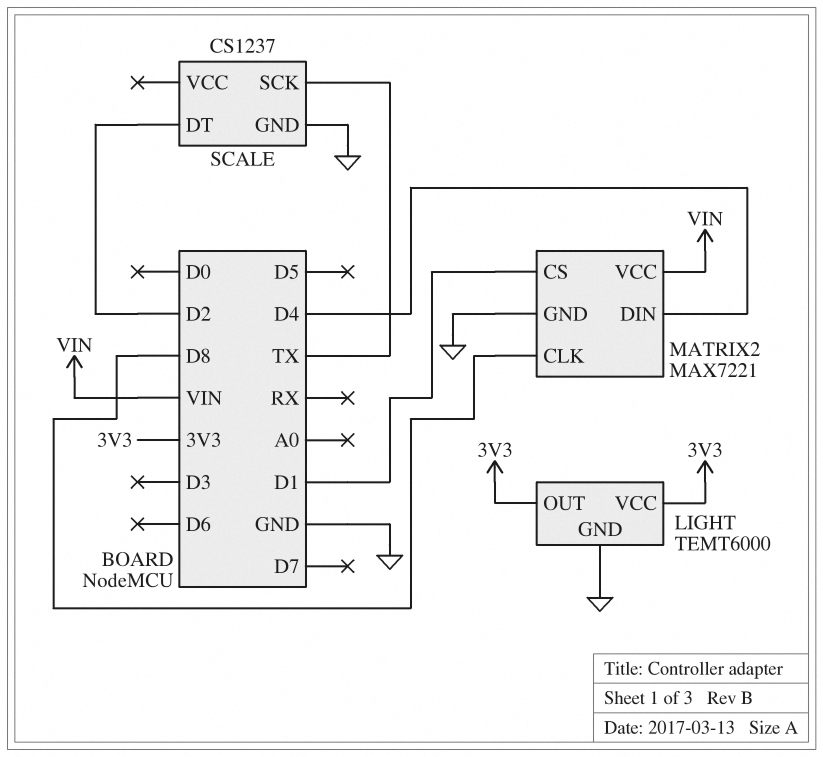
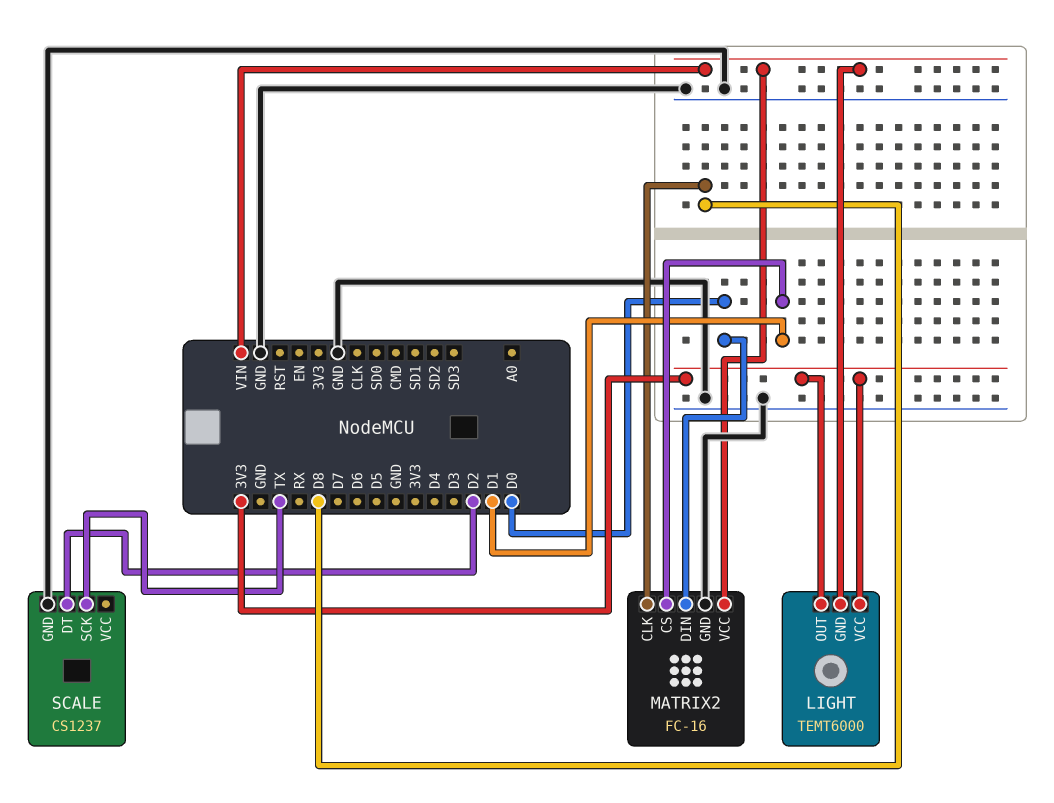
LIGHT pin GND: GND -> VIN
MATRIX2: MAX7221 -> FC-16
MATRIX2 pin DIN: D4 -> D0

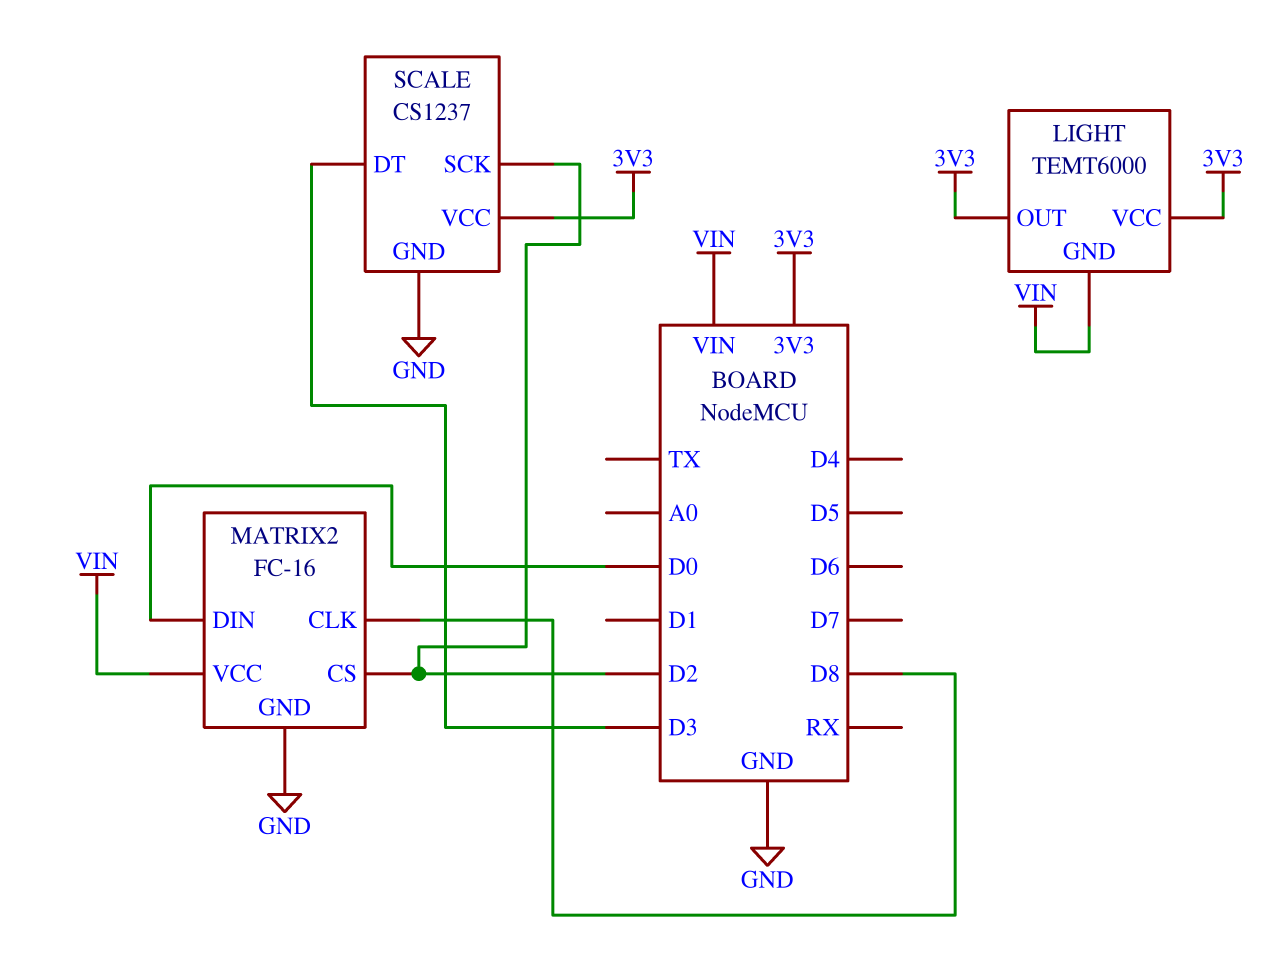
MATRIX2 pin CS: D1 -> D2
SCALE pin DT: D2 -> D3
SCALE pin SCK: TX -> D2
SCALE pin VCC: none -> 3V3

